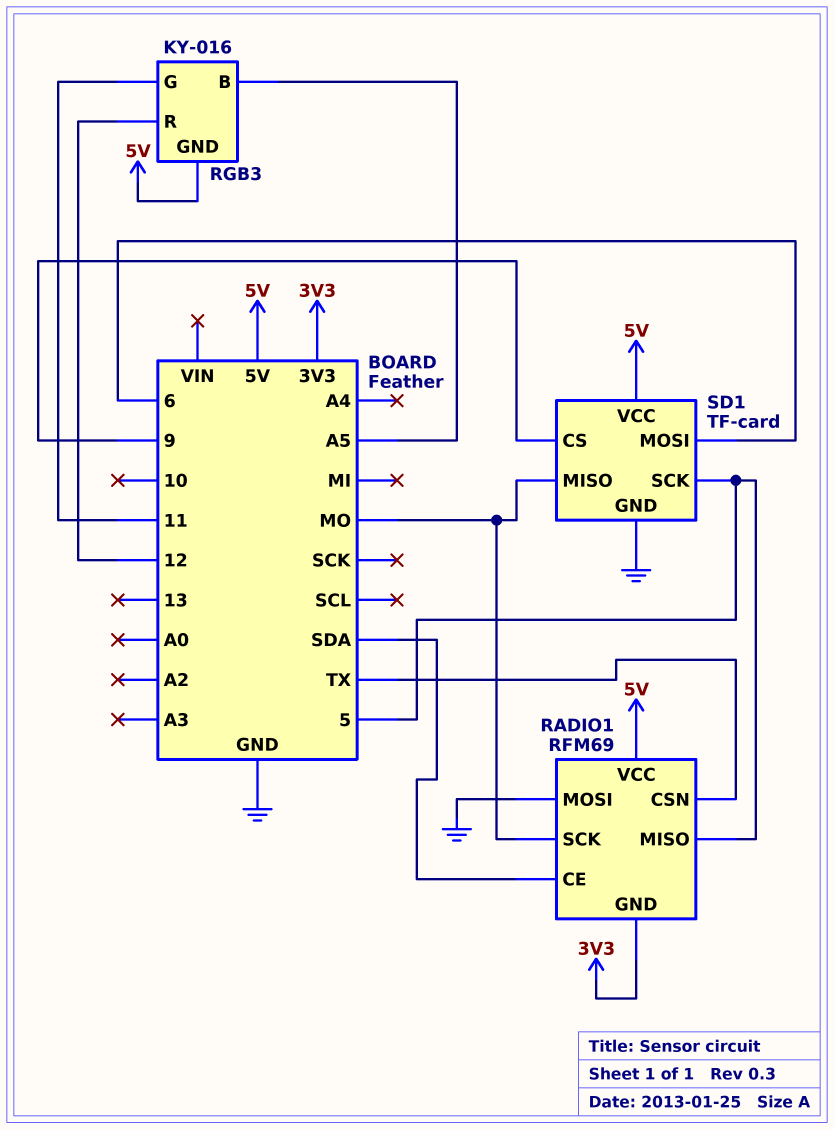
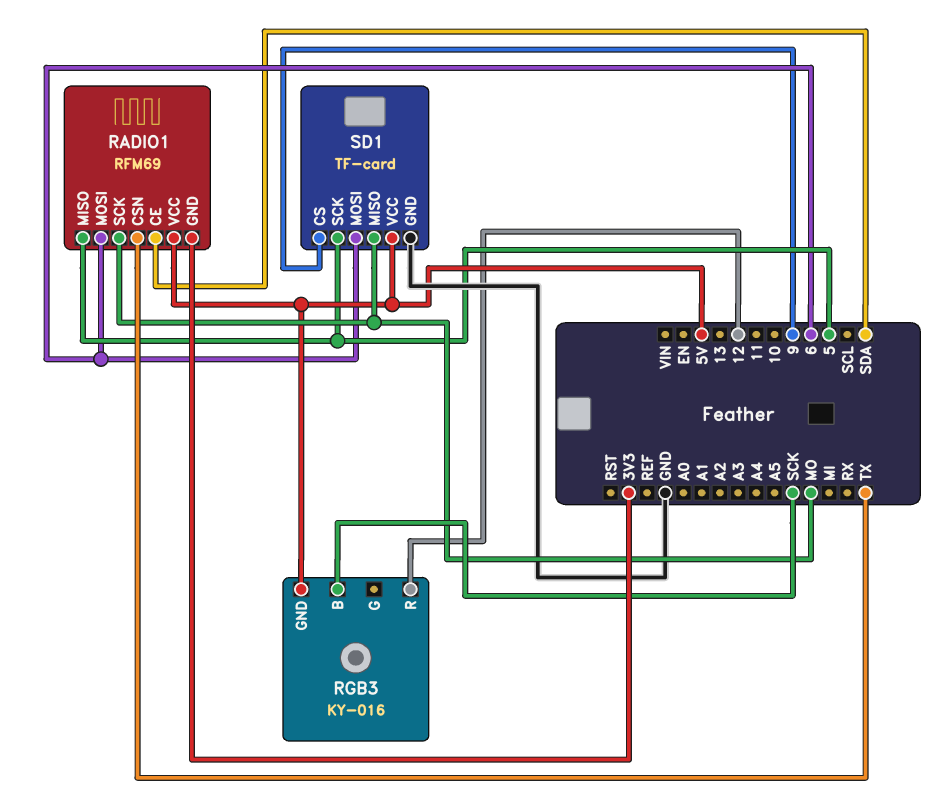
RADIO1 pin MOSI: GND -> 6
RGB3 pin B: A5 -> SCK
RGB3 pin G: 11 -> none

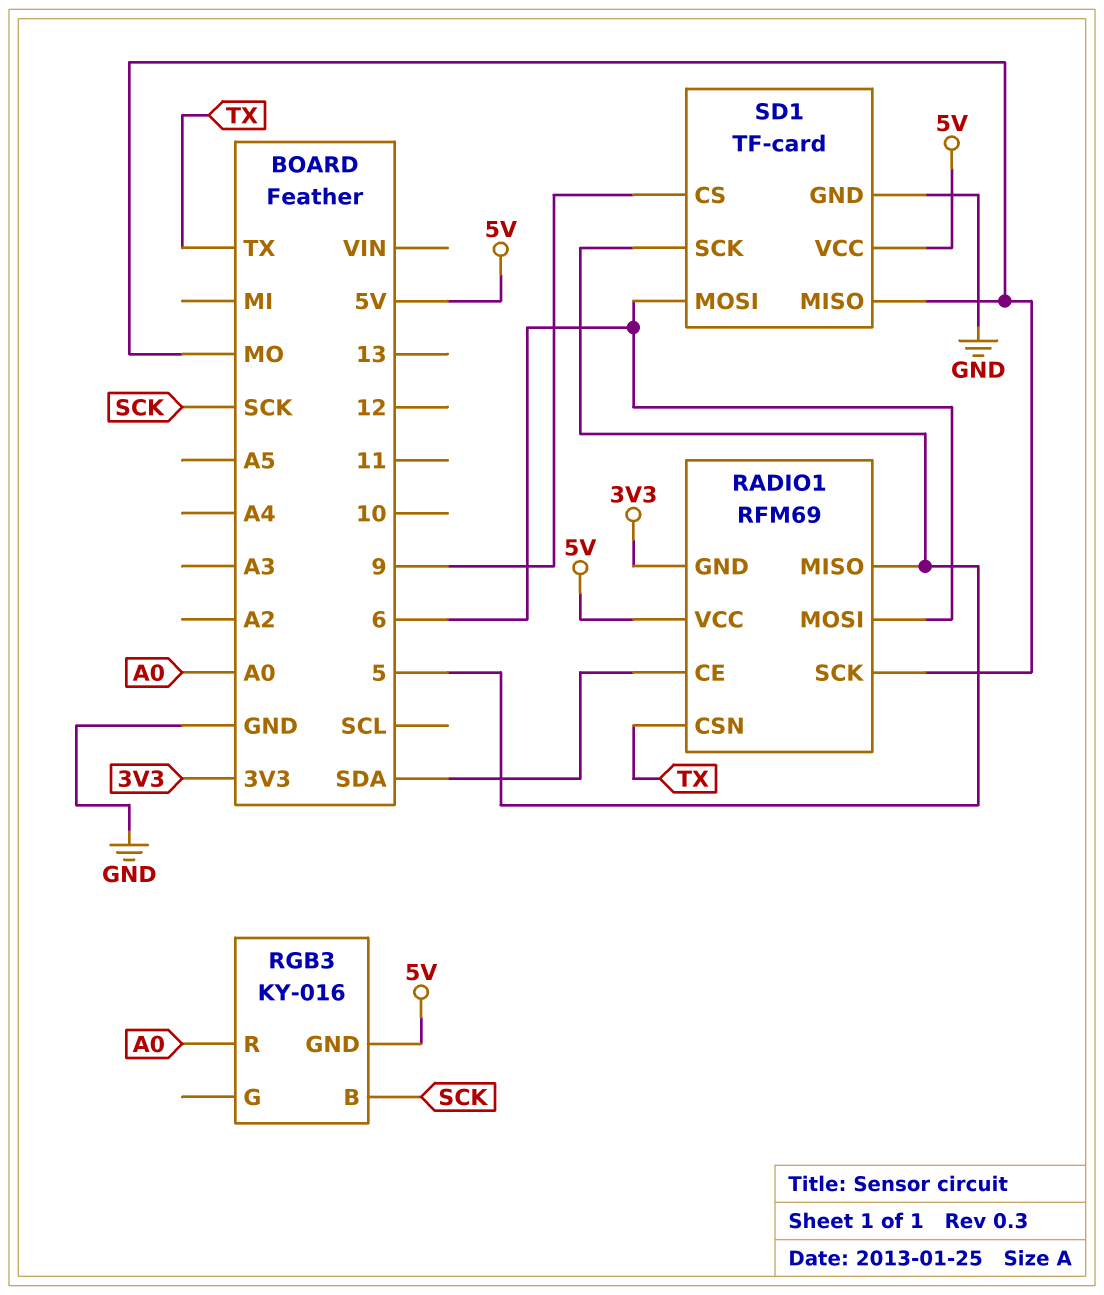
RGB3 pin R: 12 -> A0

